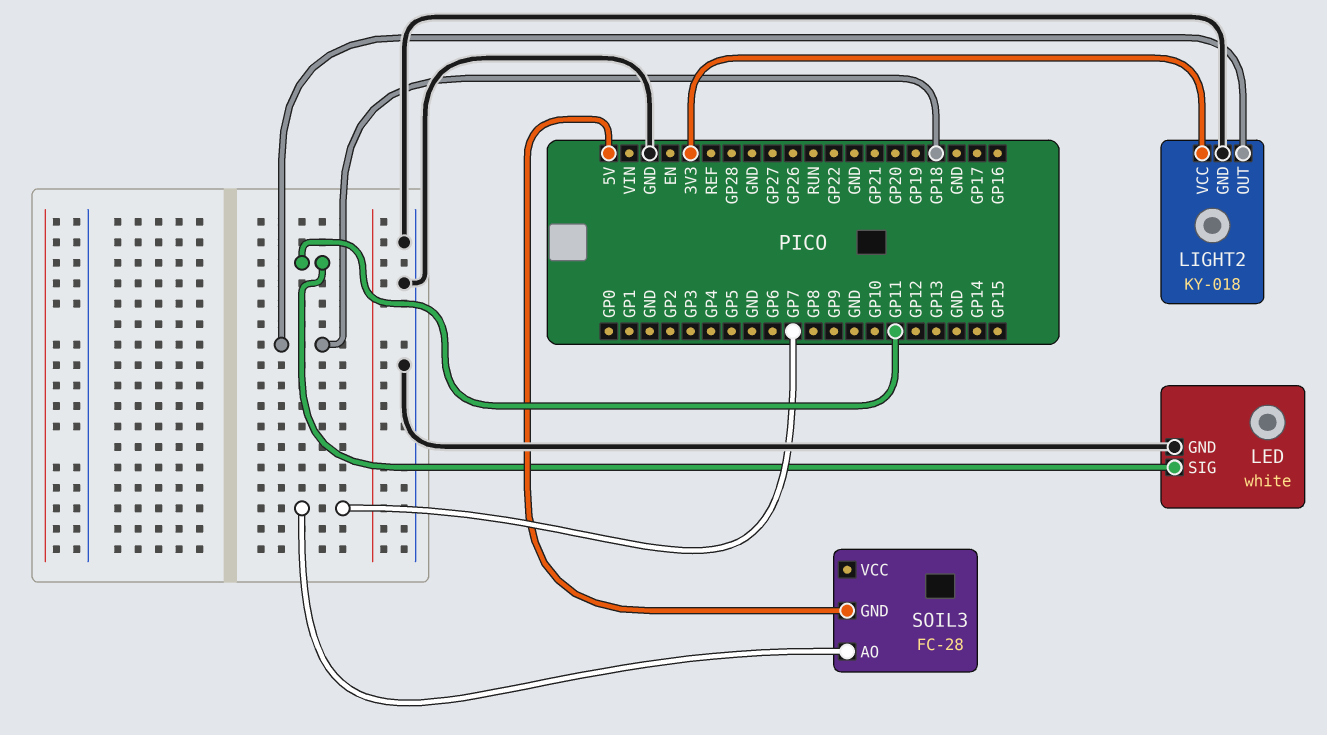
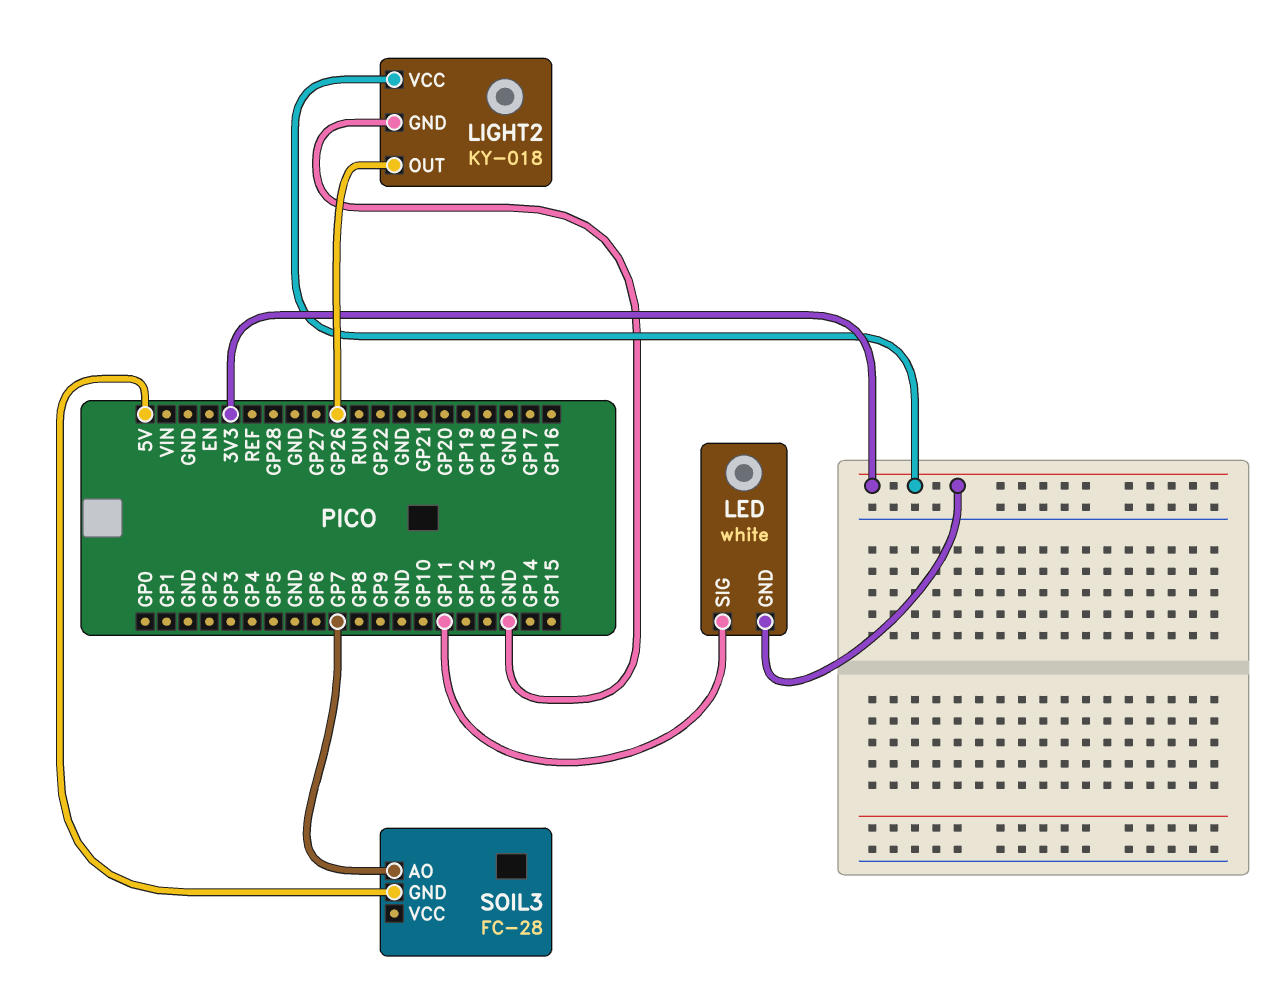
LED pin GND: GND -> 3V3
LIGHT2 pin OUT: GP18 -> GP26

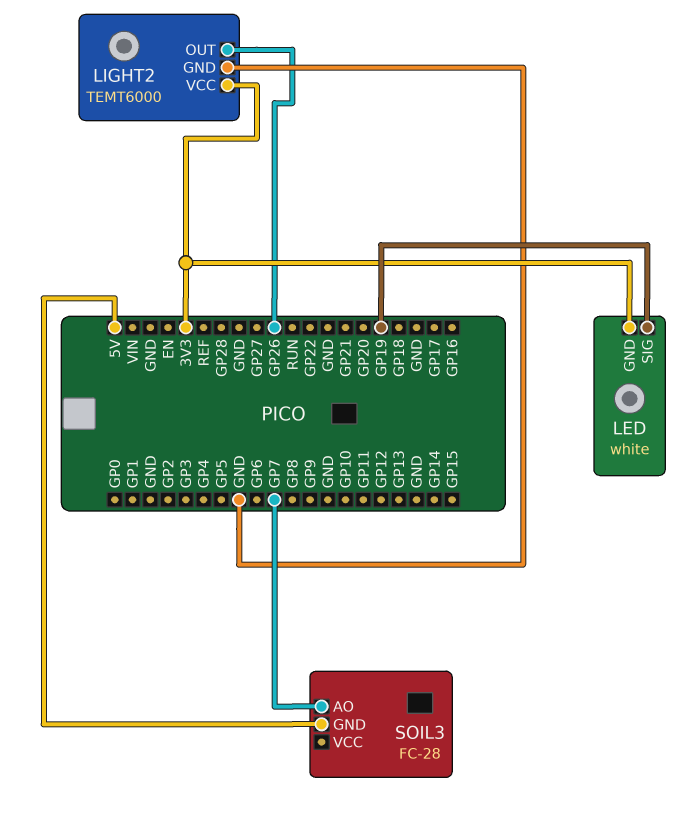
LED pin SIG: GP11 -> GP19
LIGHT2: KY-018 -> TEMT6000

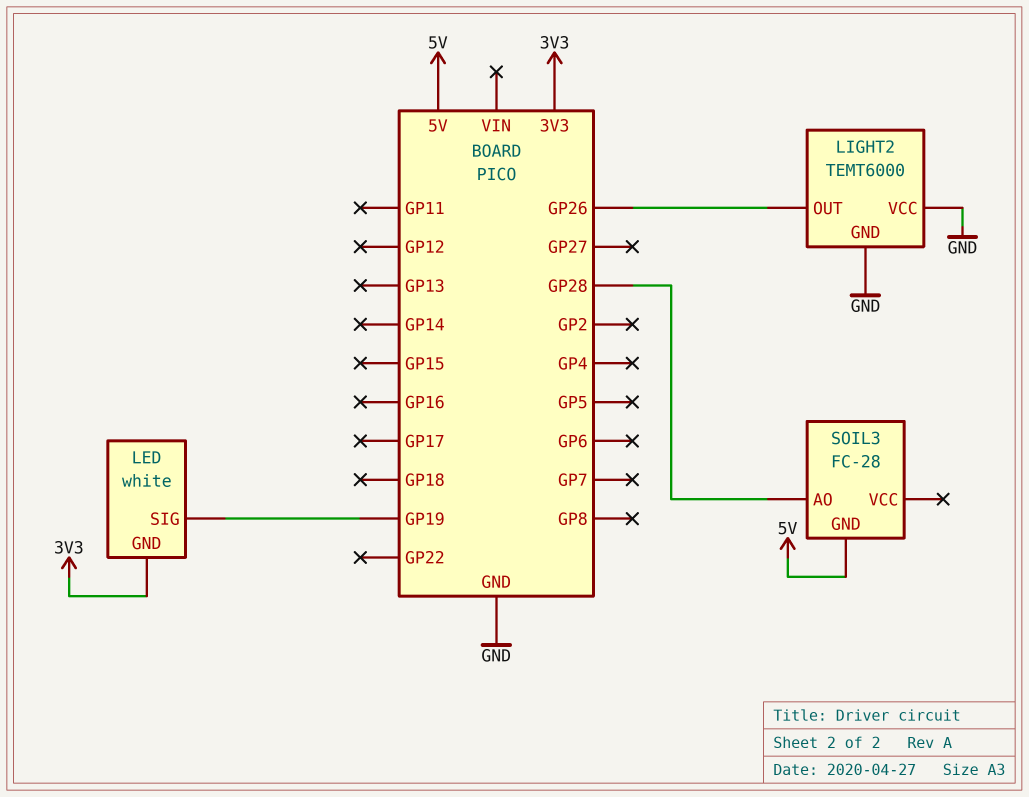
LIGHT2 pin VCC: 3V3 -> GND
SOIL3 pin AO: GP7 -> GP28

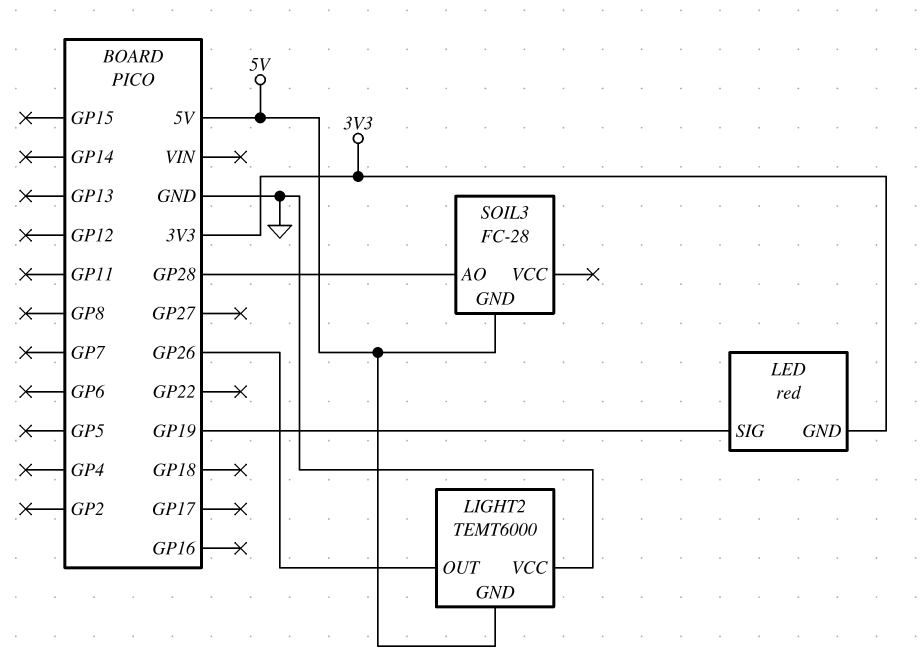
LED: white -> red
LIGHT2 pin GND: GND -> 5V

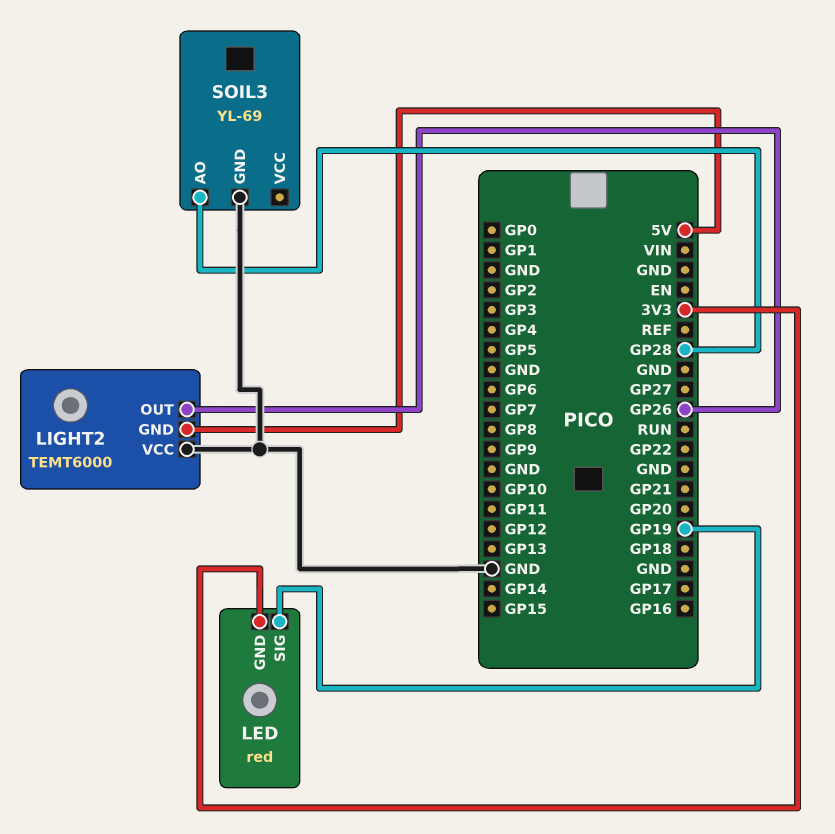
SOIL3: FC-28 -> YL-69
SOIL3 pin GND: 5V -> GND

